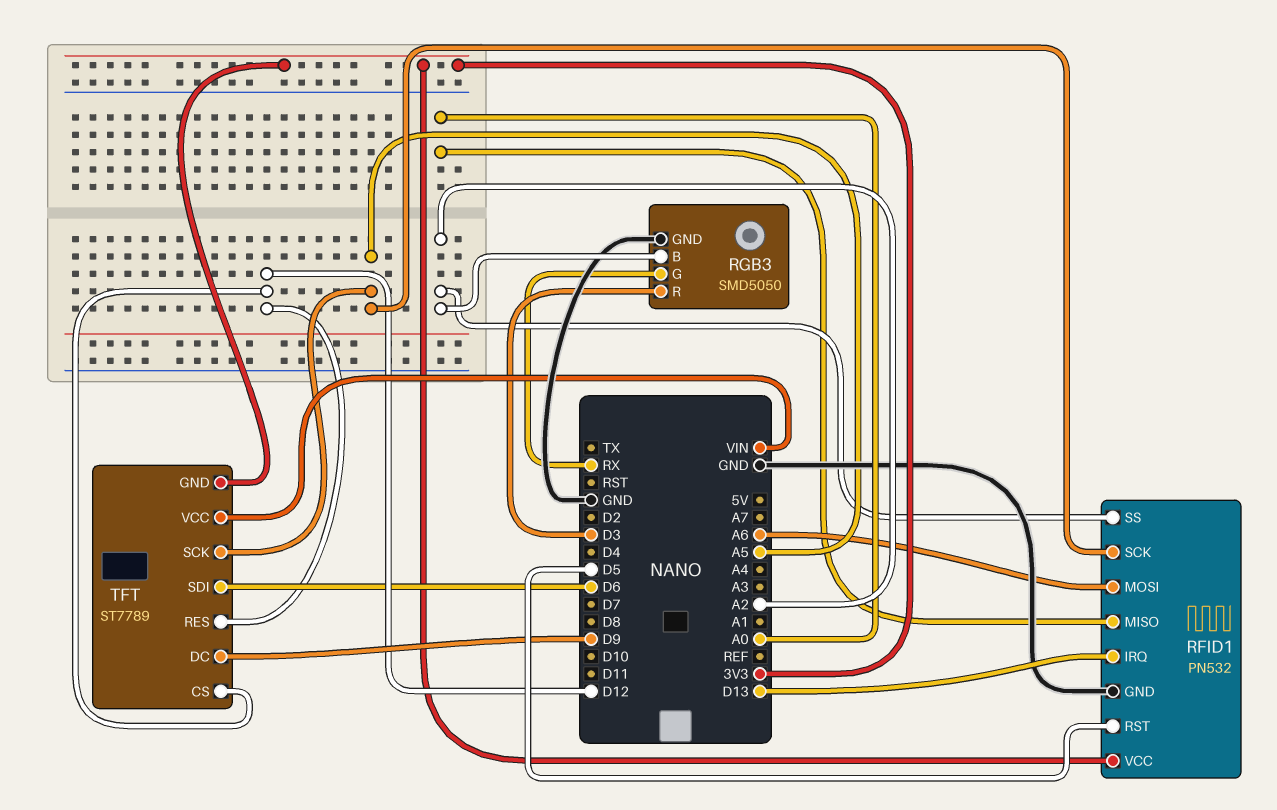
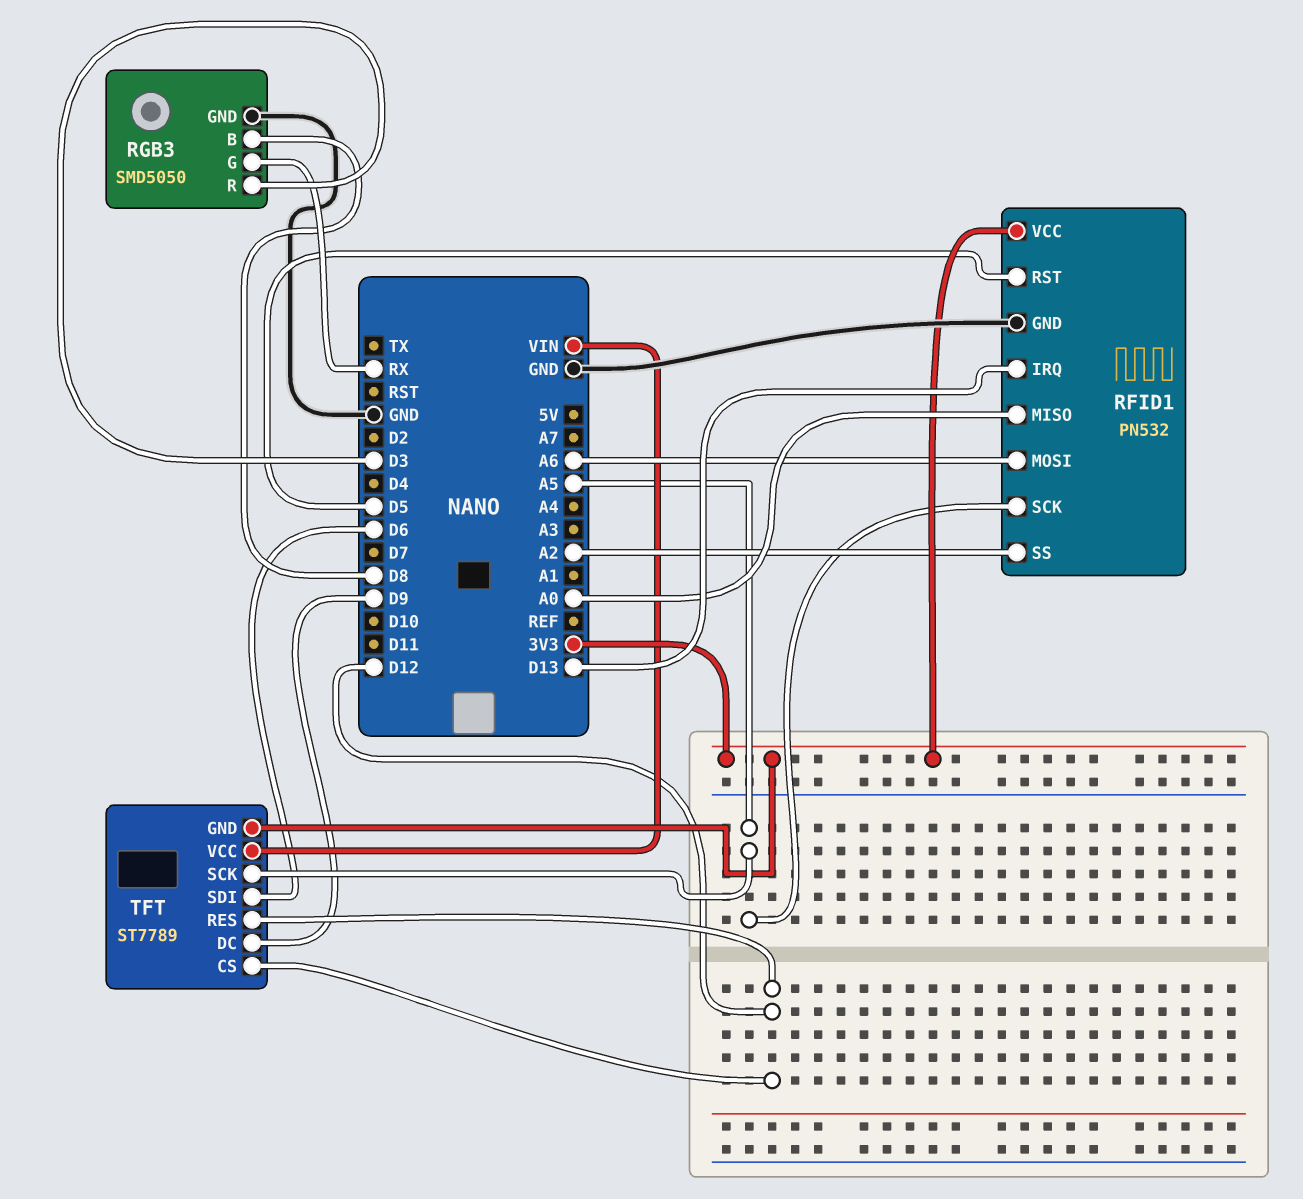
RGB3 pin B: A2 -> D8

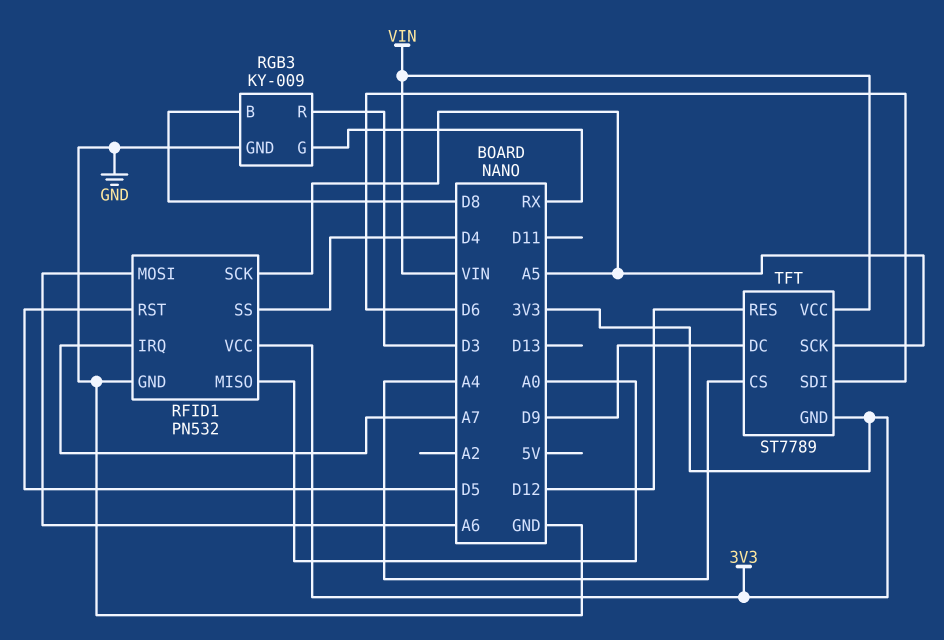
RFID1 pin IRQ: D13 -> A7
RFID1 pin SS: A2 -> D4
RGB3: SMD5050 -> KY-009
TFT pin CS: D12 -> A4

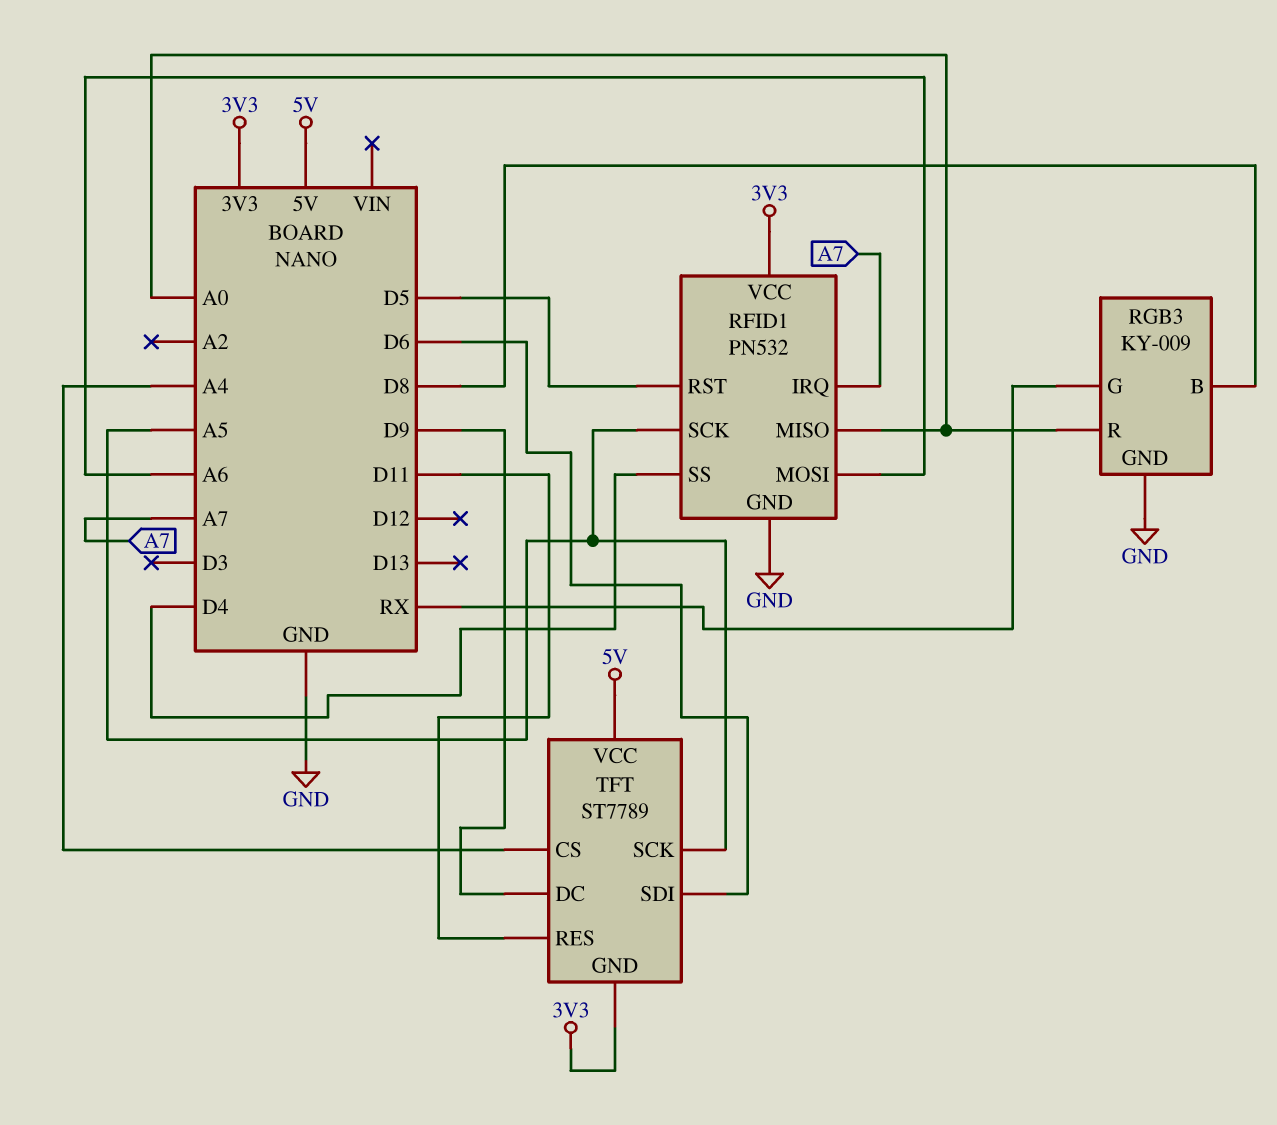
RGB3 pin R: D3 -> A0
TFT pin RES: D12 -> D11
TFT pin VCC: VIN -> 5V

